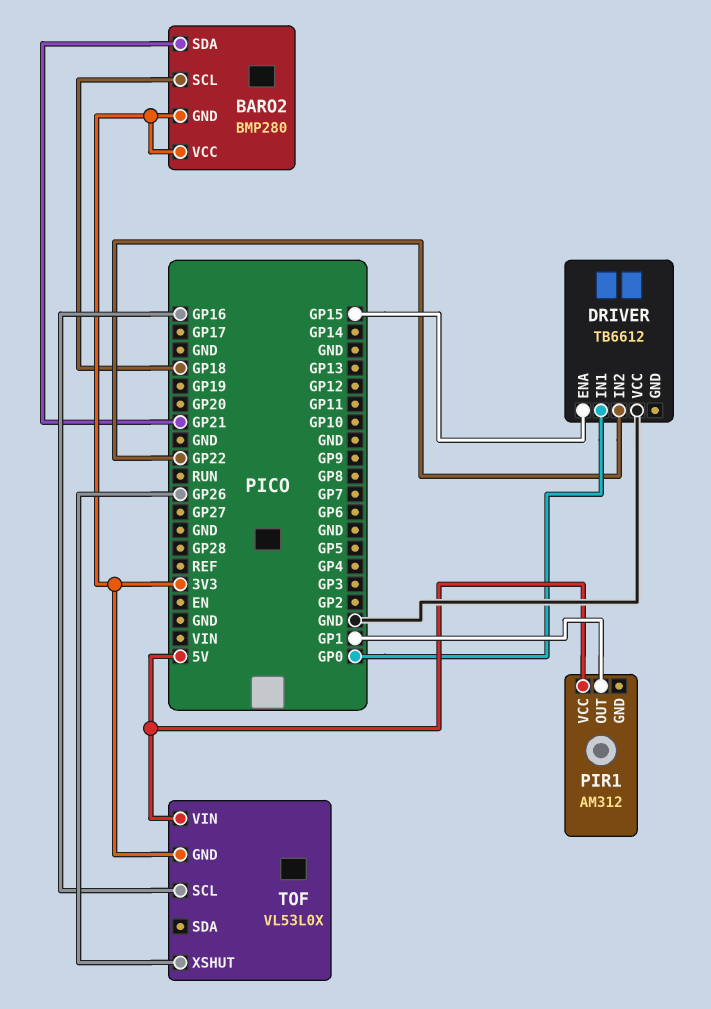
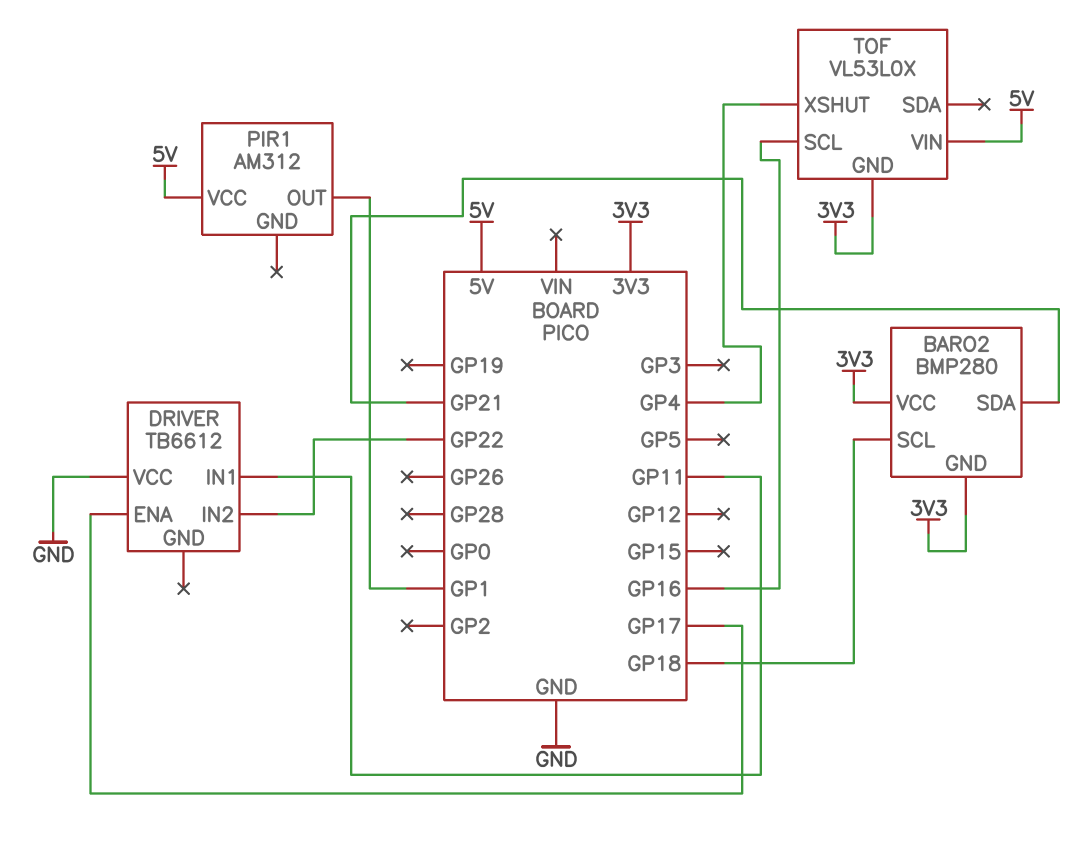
DRIVER pin ENA: GP15 -> GP17
DRIVER pin IN1: GP0 -> GP11
TOF pin XSHUT: GP26 -> GP4

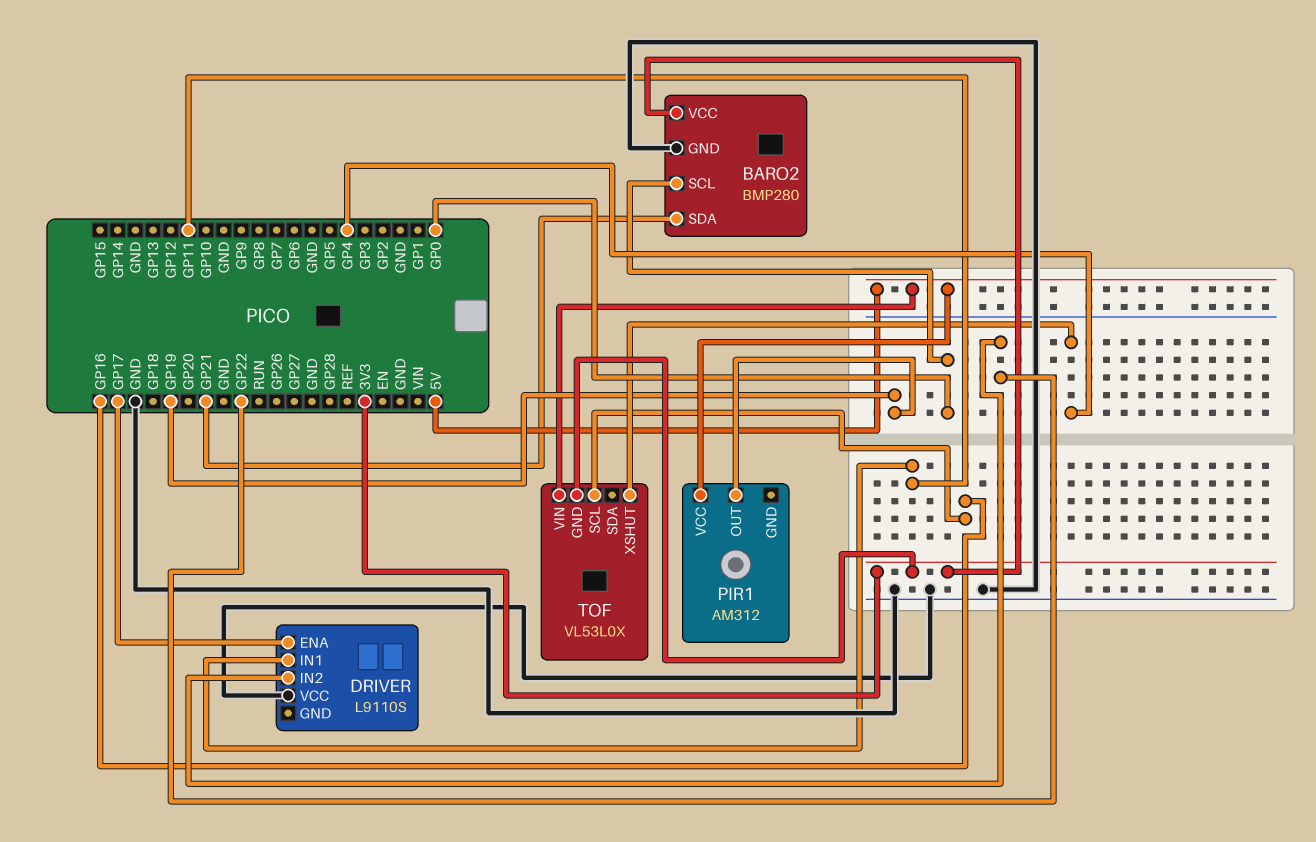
BARO2 pin GND: 3V3 -> GND
BARO2 pin SCL: GP18 -> GP0
DRIVER: TB6612 -> L9110S
PIR1 pin OUT: GP1 -> GP19

